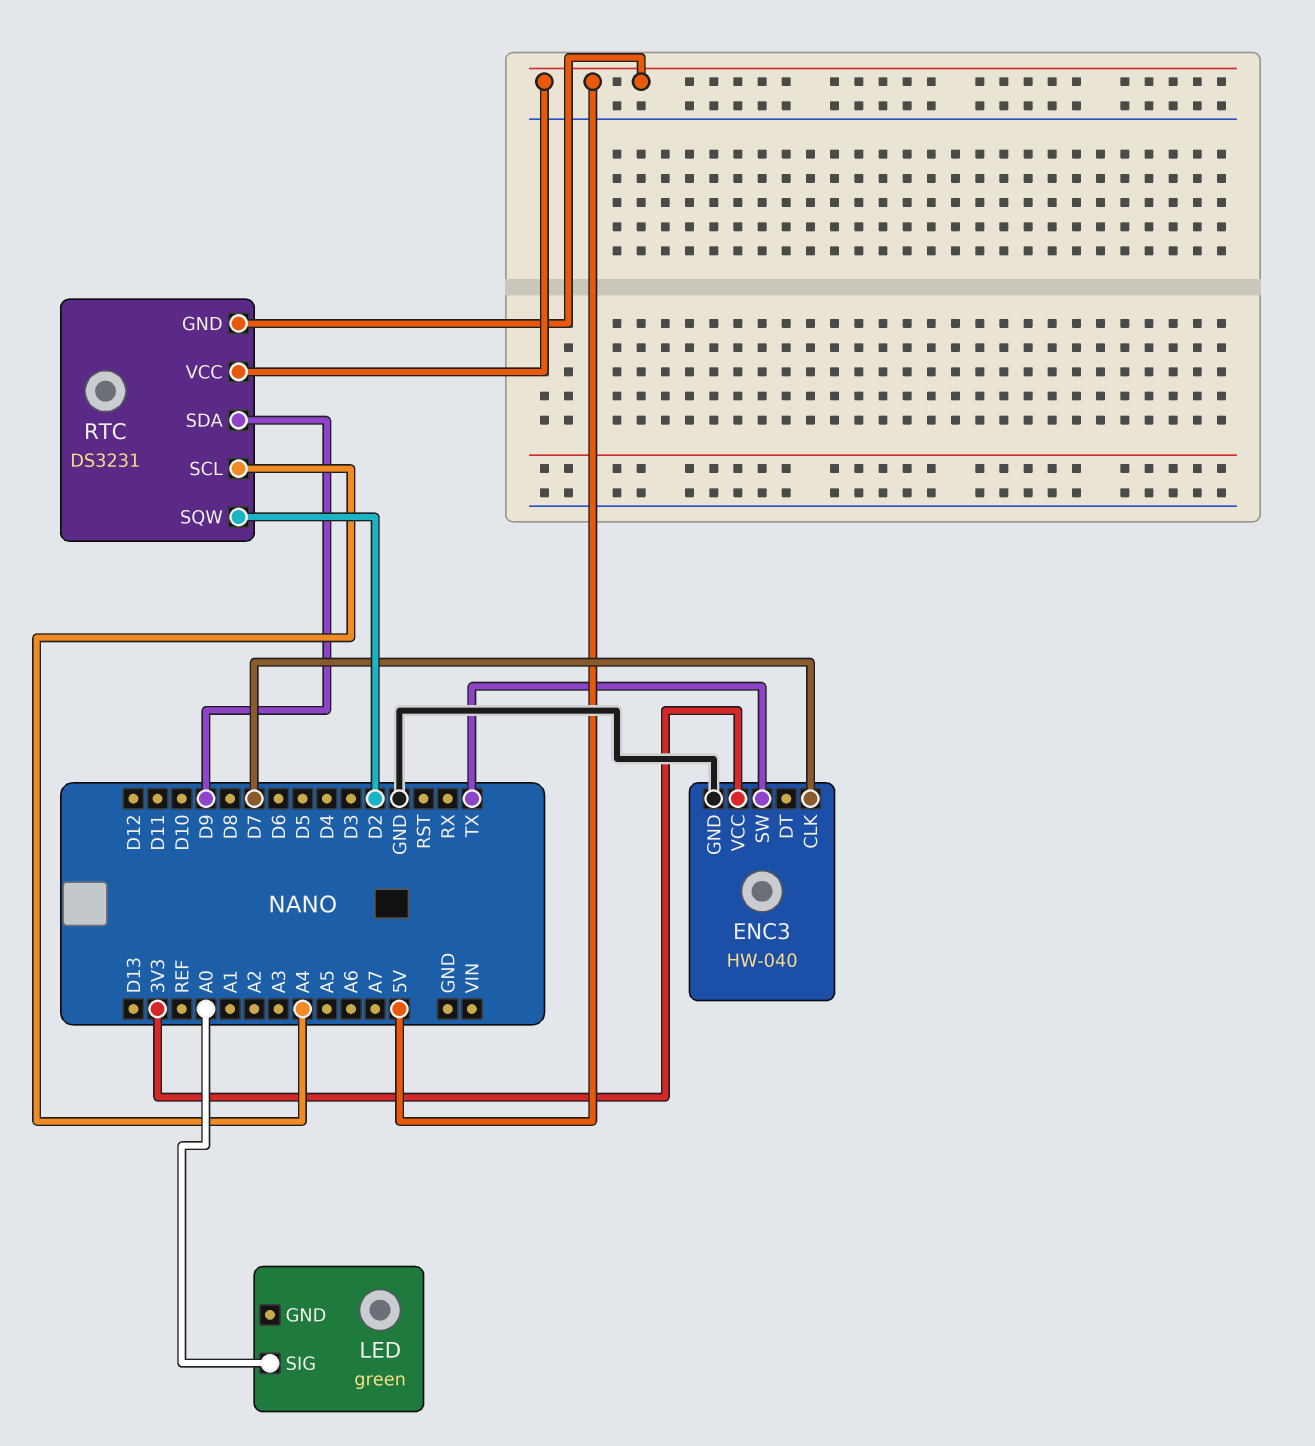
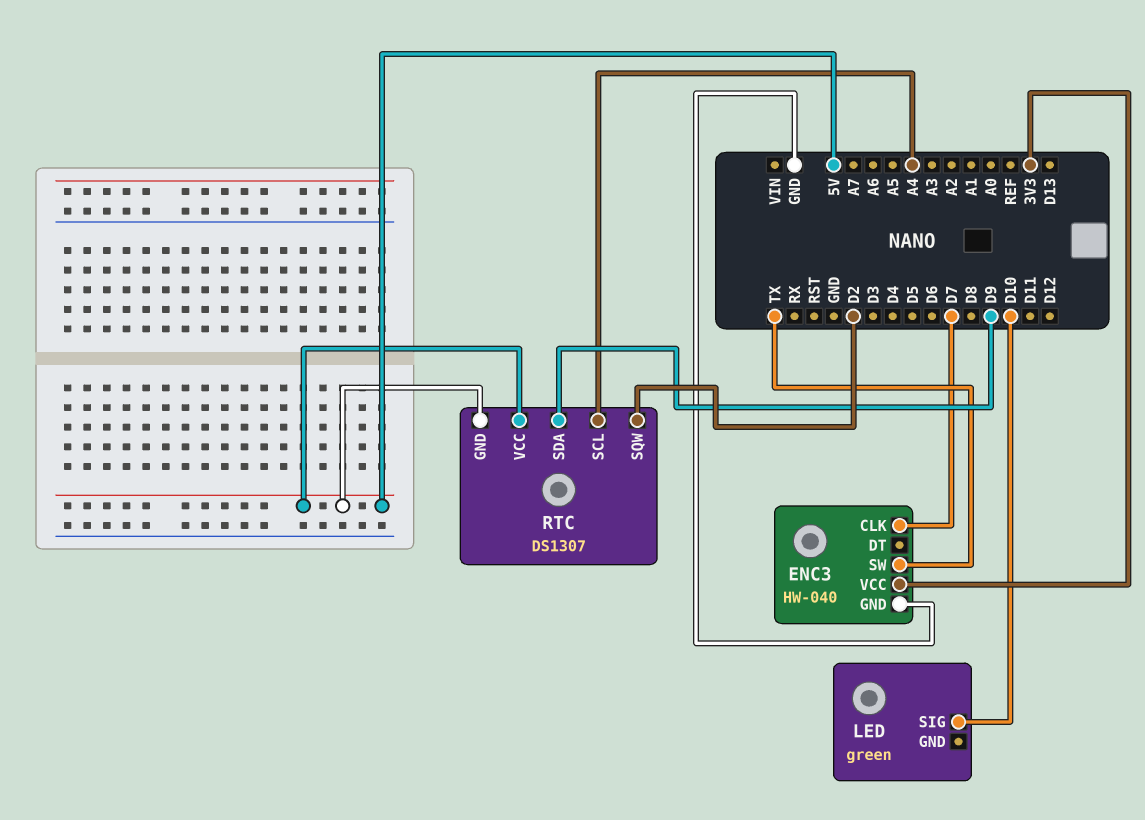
LED pin SIG: A0 -> D10
RTC: DS3231 -> DS1307

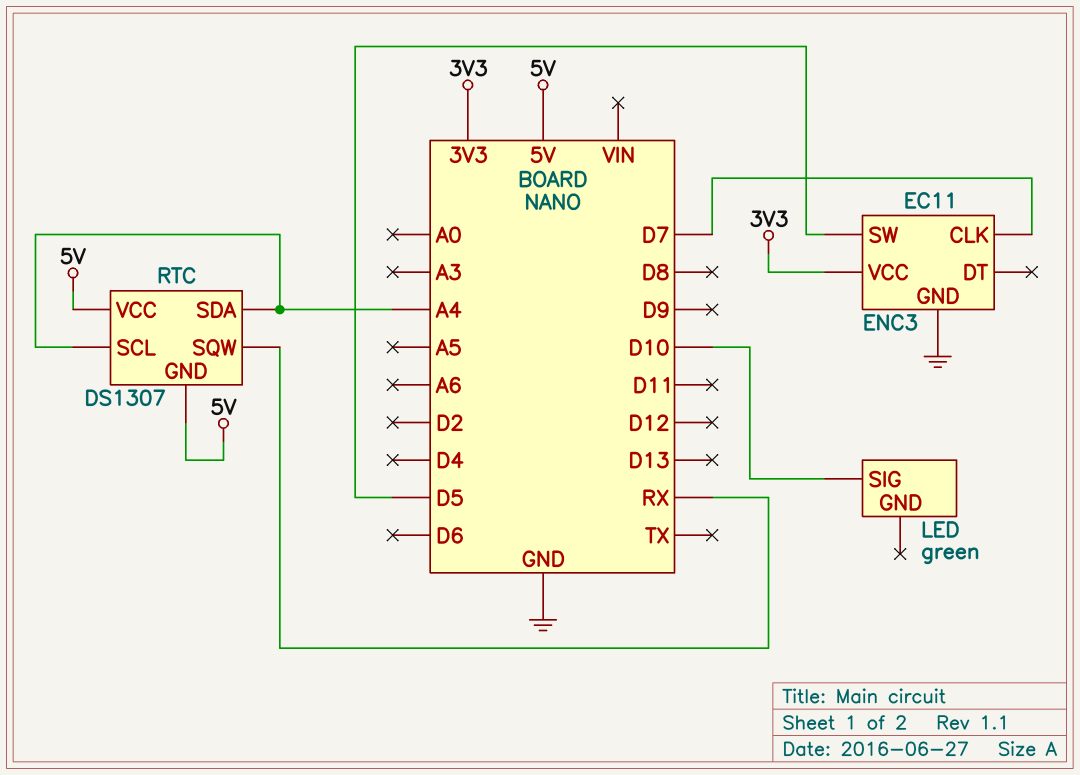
ENC3: HW-040 -> EC11
ENC3 pin SW: TX -> D5
RTC pin SDA: D9 -> A4
RTC pin SQW: D2 -> RX

